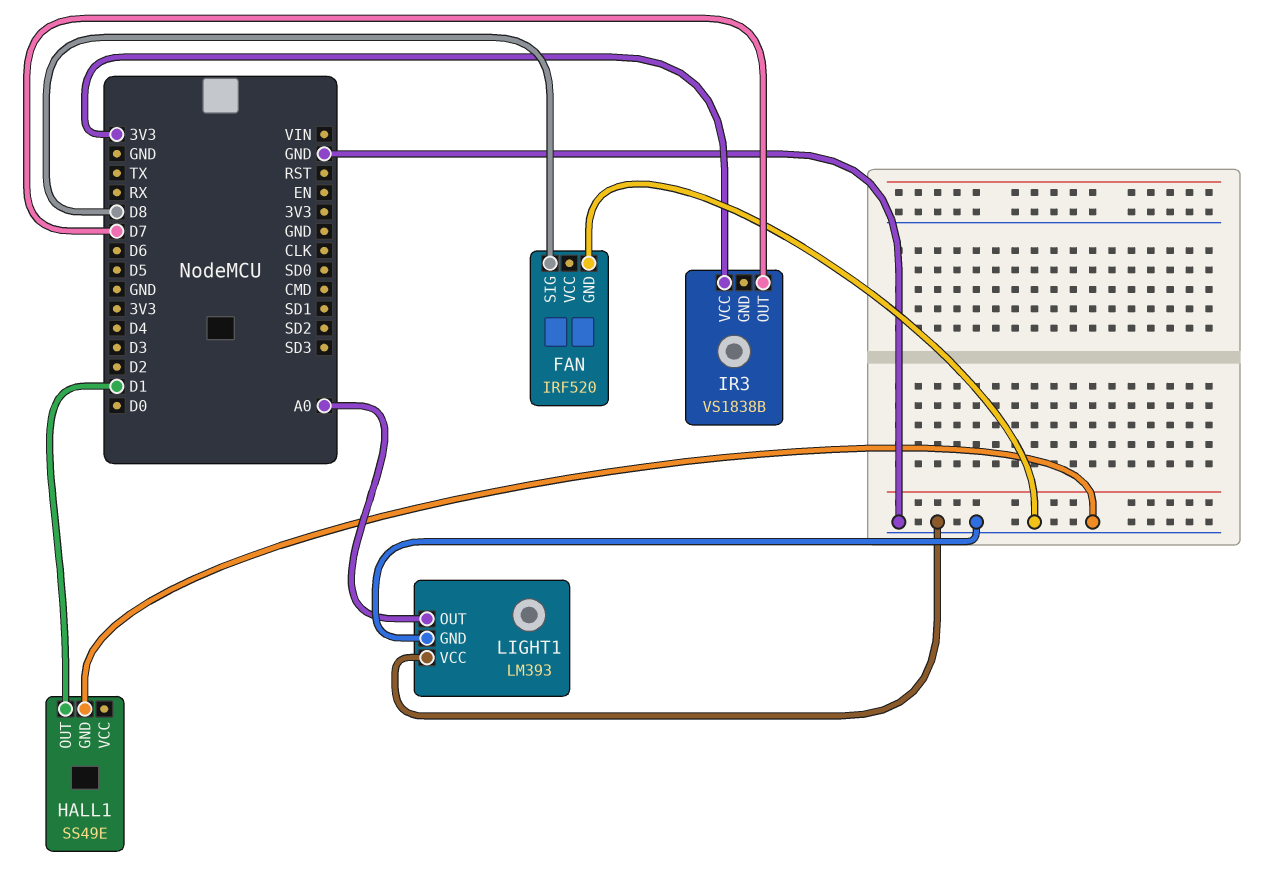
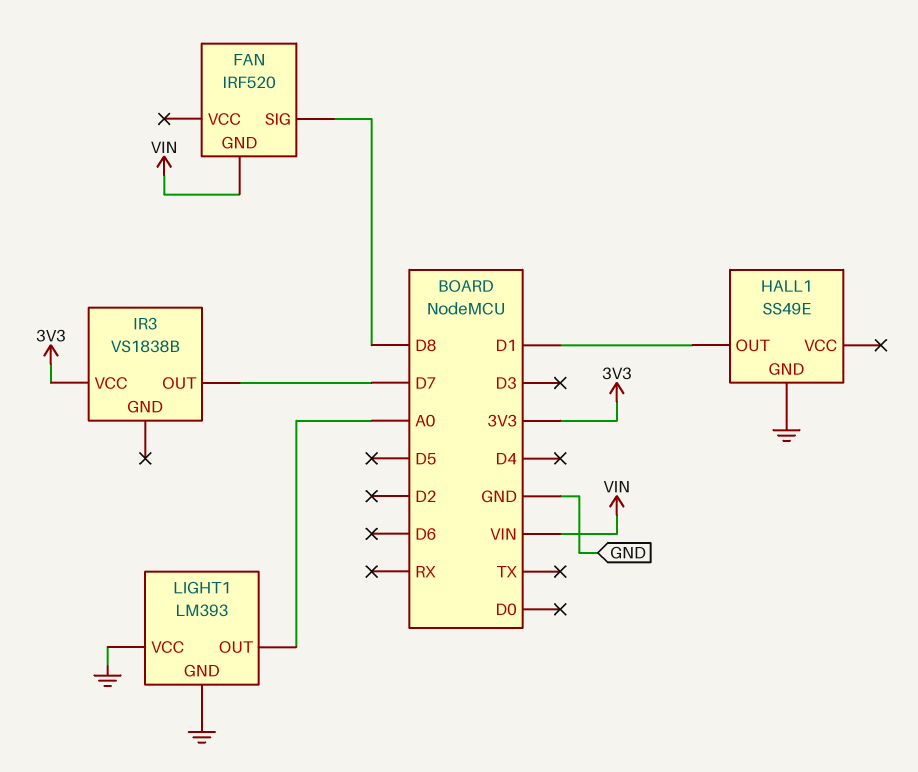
FAN pin GND: GND -> VIN

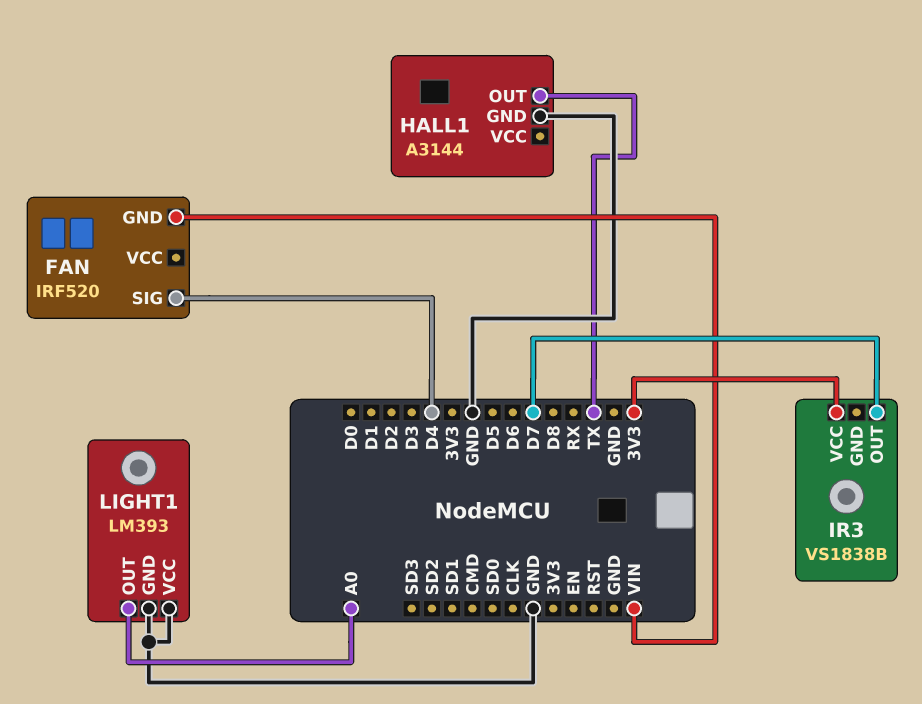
FAN pin SIG: D8 -> D4
HALL1: SS49E -> A3144
HALL1 pin OUT: D1 -> TX

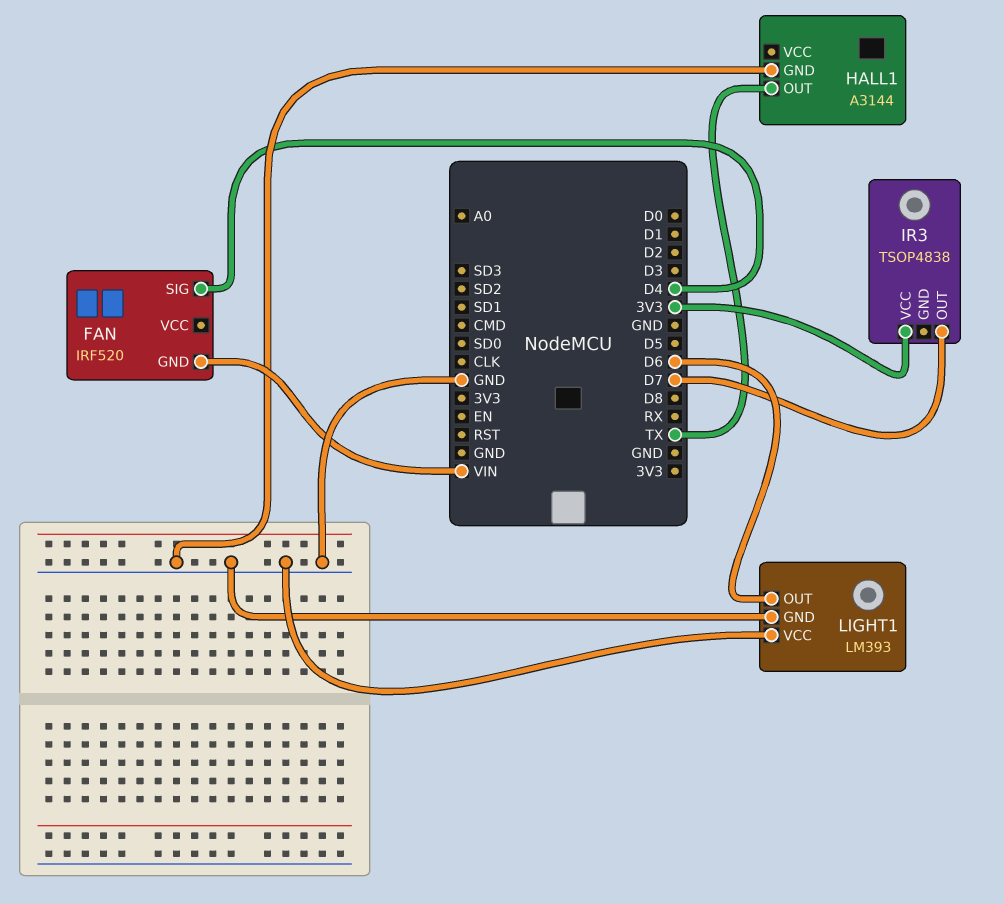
IR3: VS1838B -> TSOP4838
LIGHT1 pin OUT: A0 -> D6

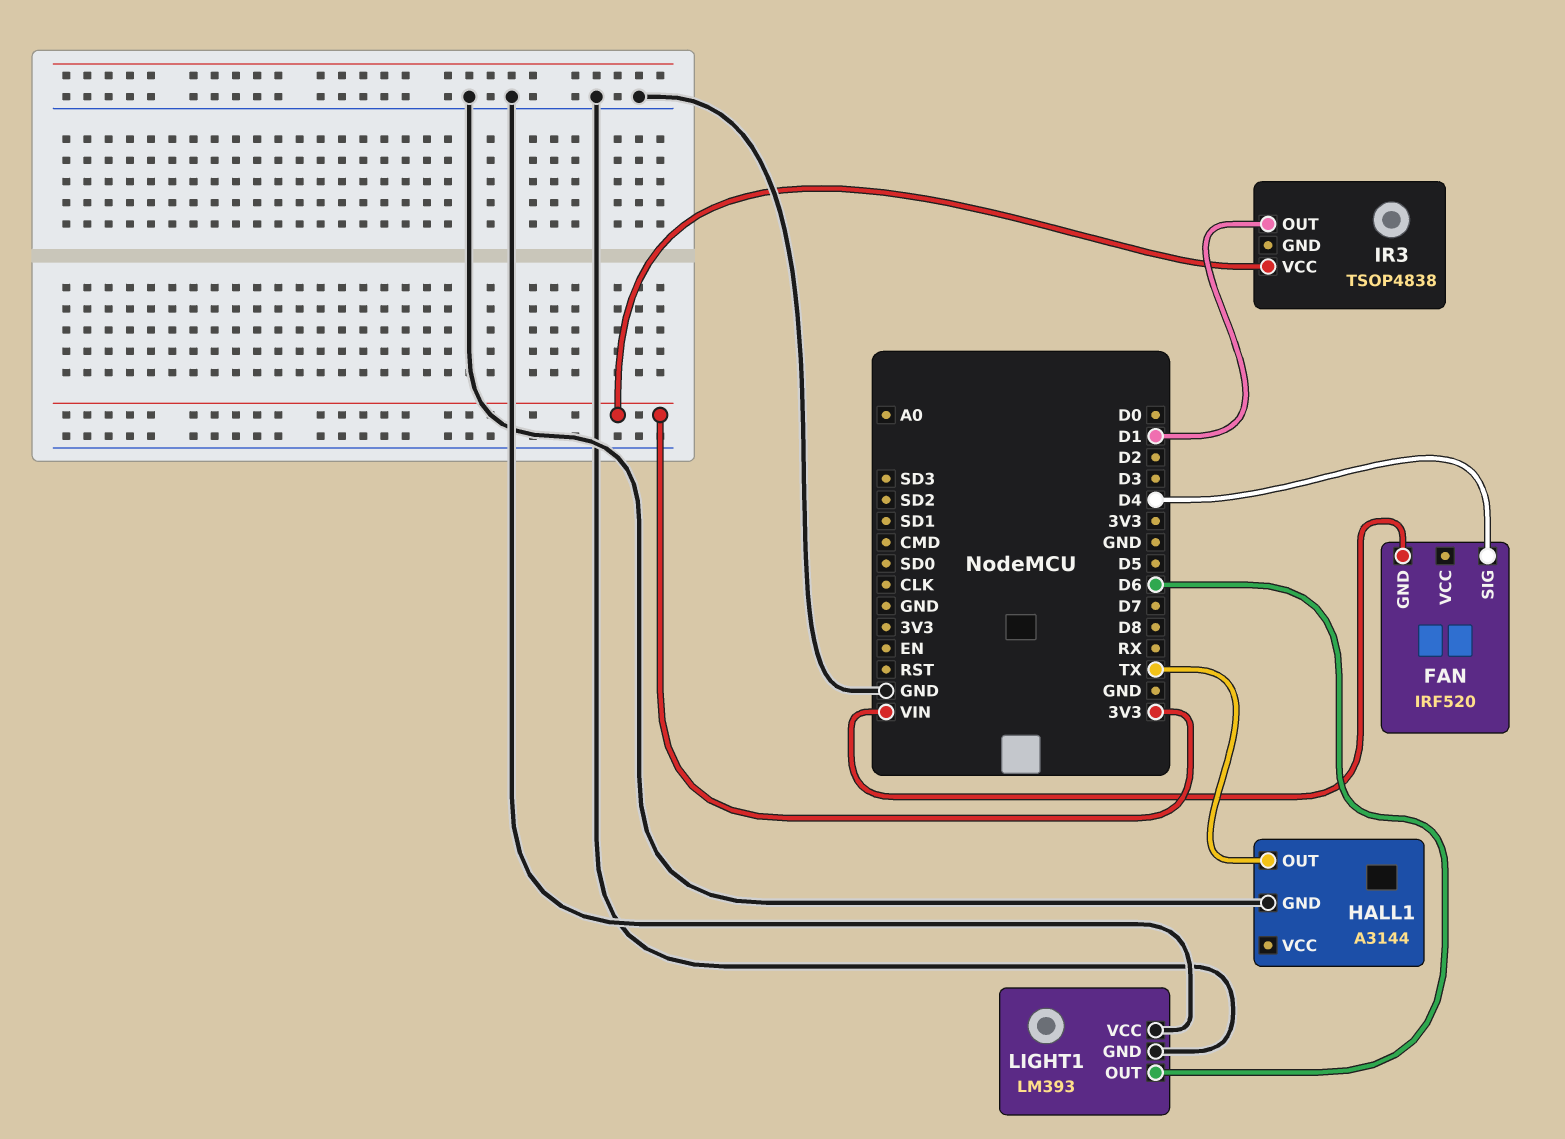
IR3 pin OUT: D7 -> D1

